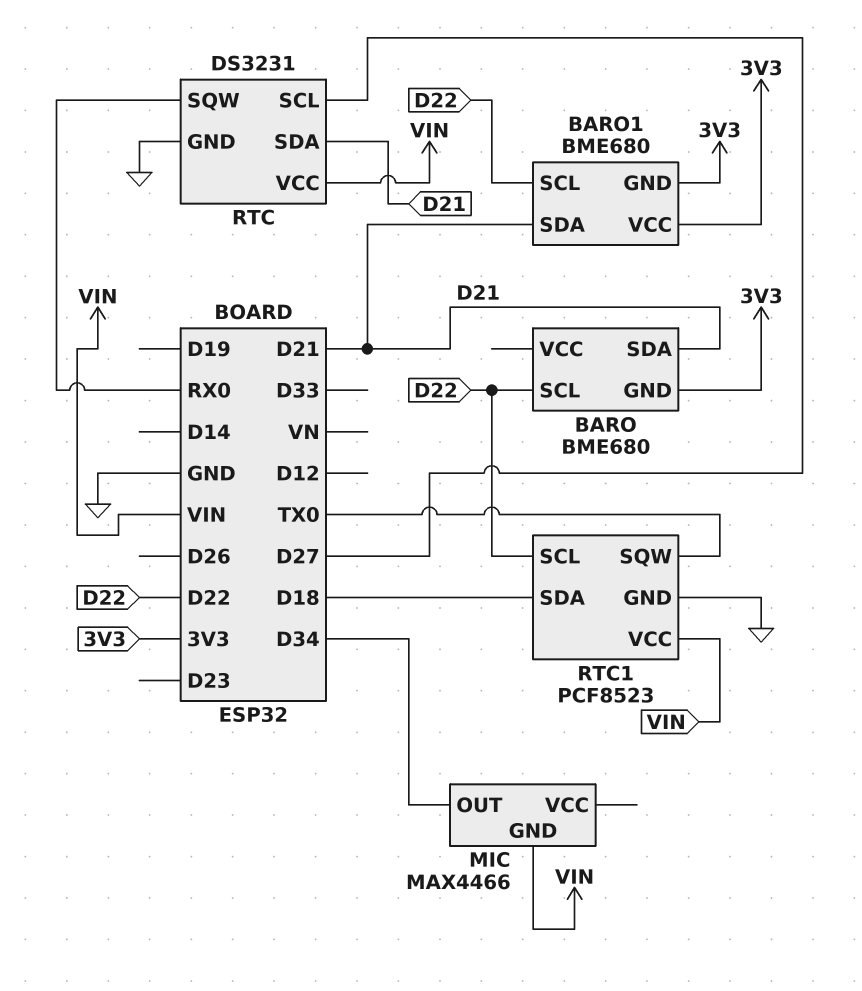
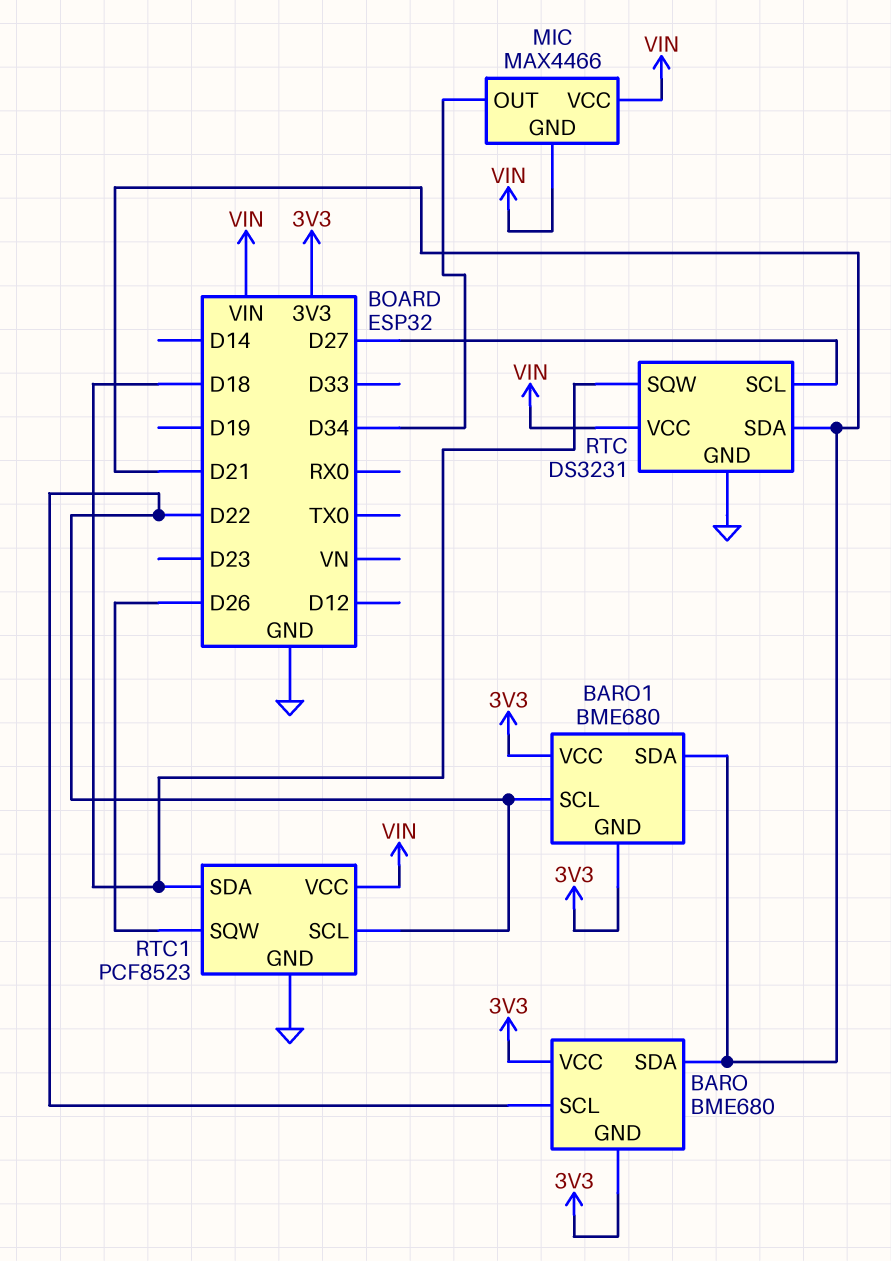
BARO pin VCC: none -> 3V3
MIC pin VCC: none -> VIN
RTC pin SQW: RX0 -> D18
RTC1 pin SQW: TX0 -> D26

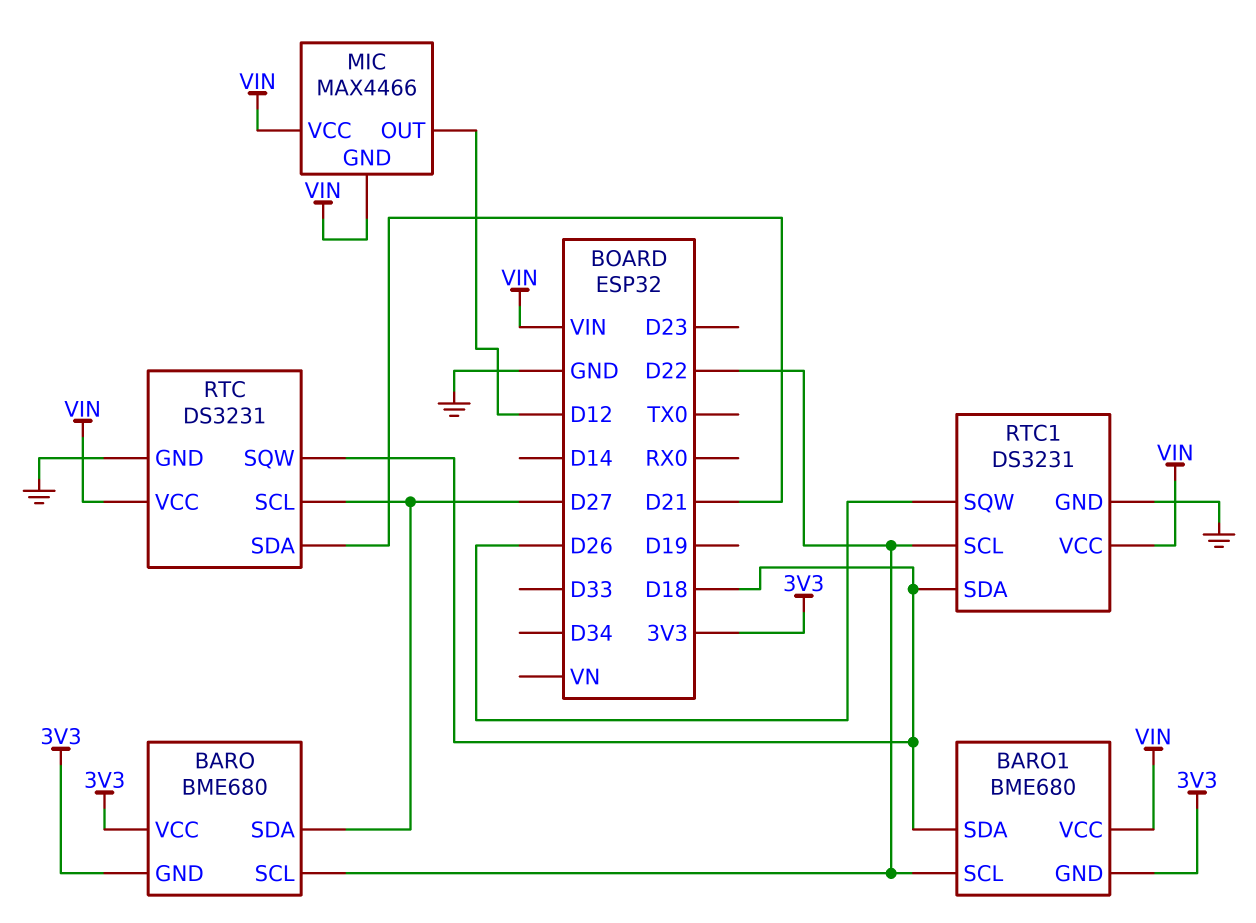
BARO pin SDA: D21 -> D27
BARO1 pin SDA: D21 -> D18
BARO1 pin VCC: 3V3 -> VIN
MIC pin OUT: D34 -> D12
RTC1: PCF8523 -> DS3231

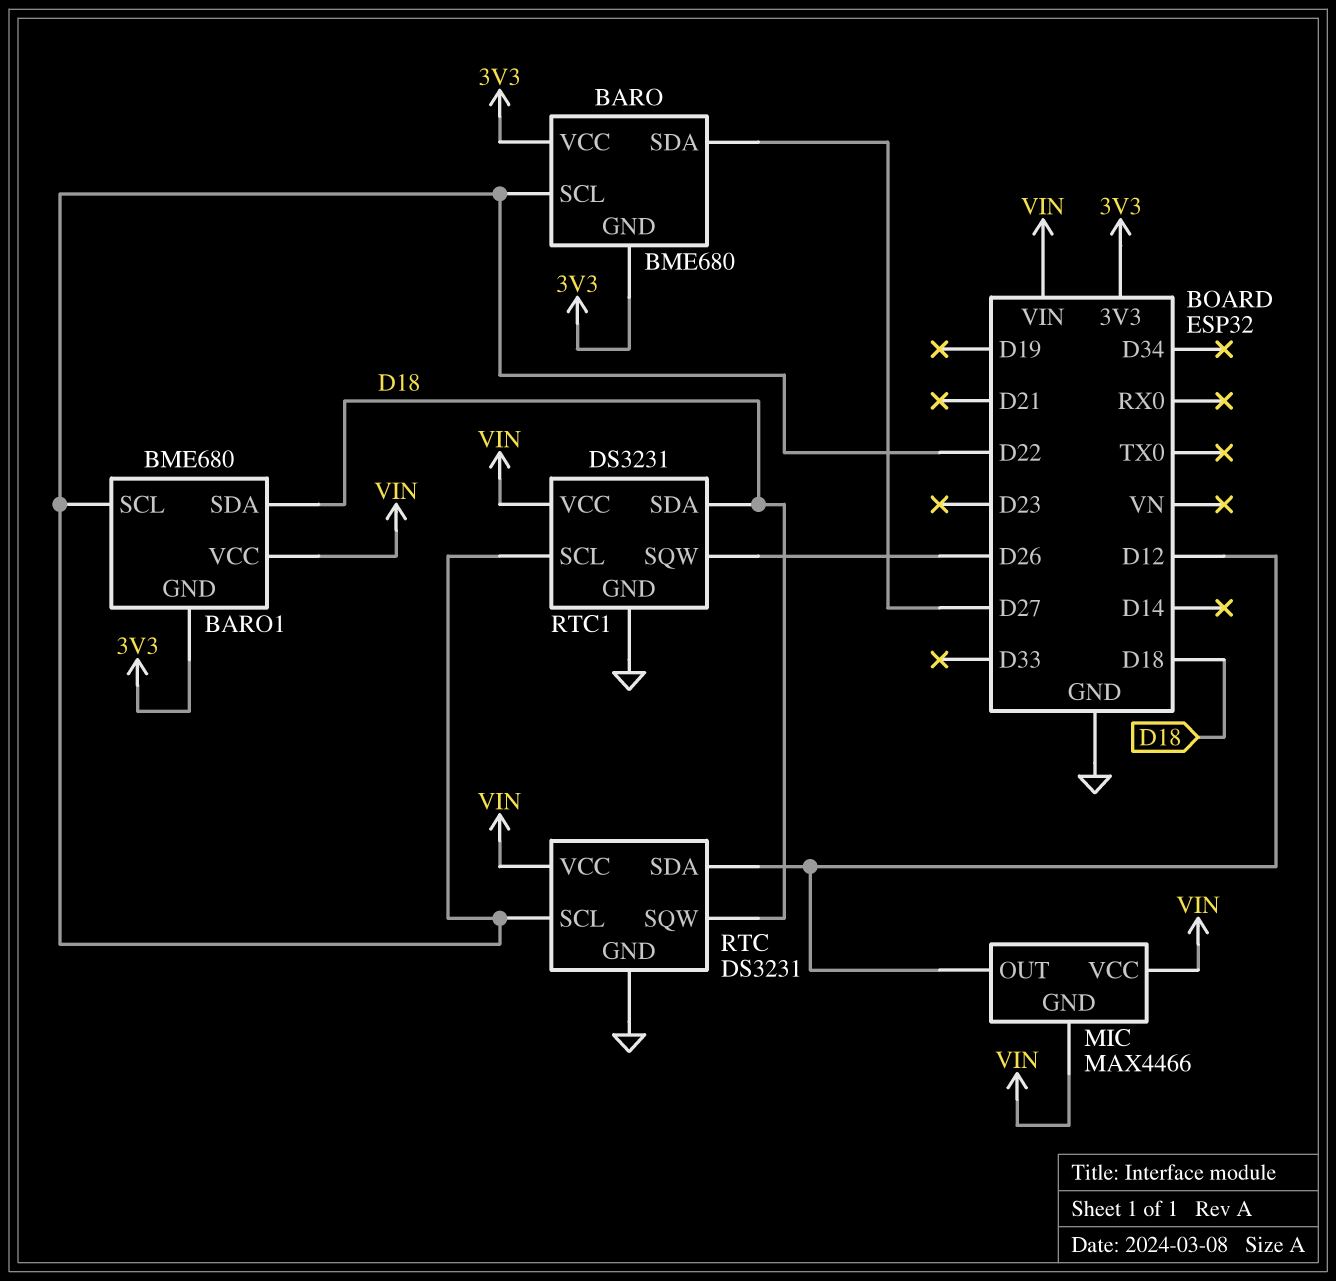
RTC pin SCL: D27 -> D22
RTC pin SDA: D21 -> D12

